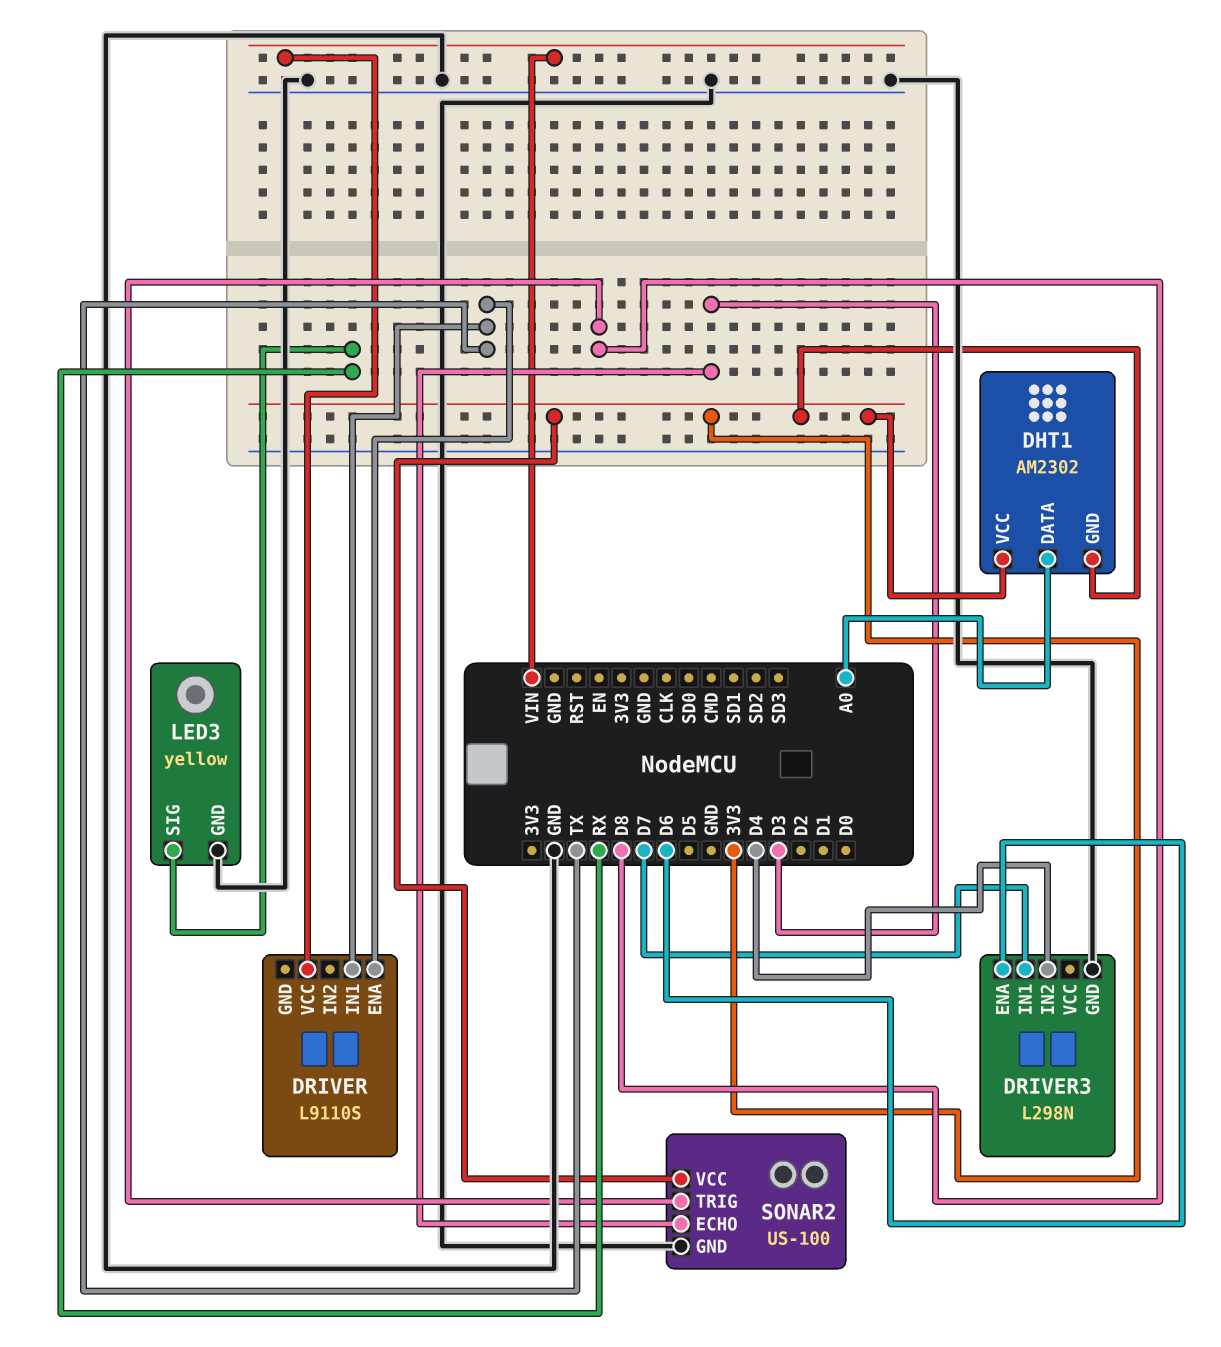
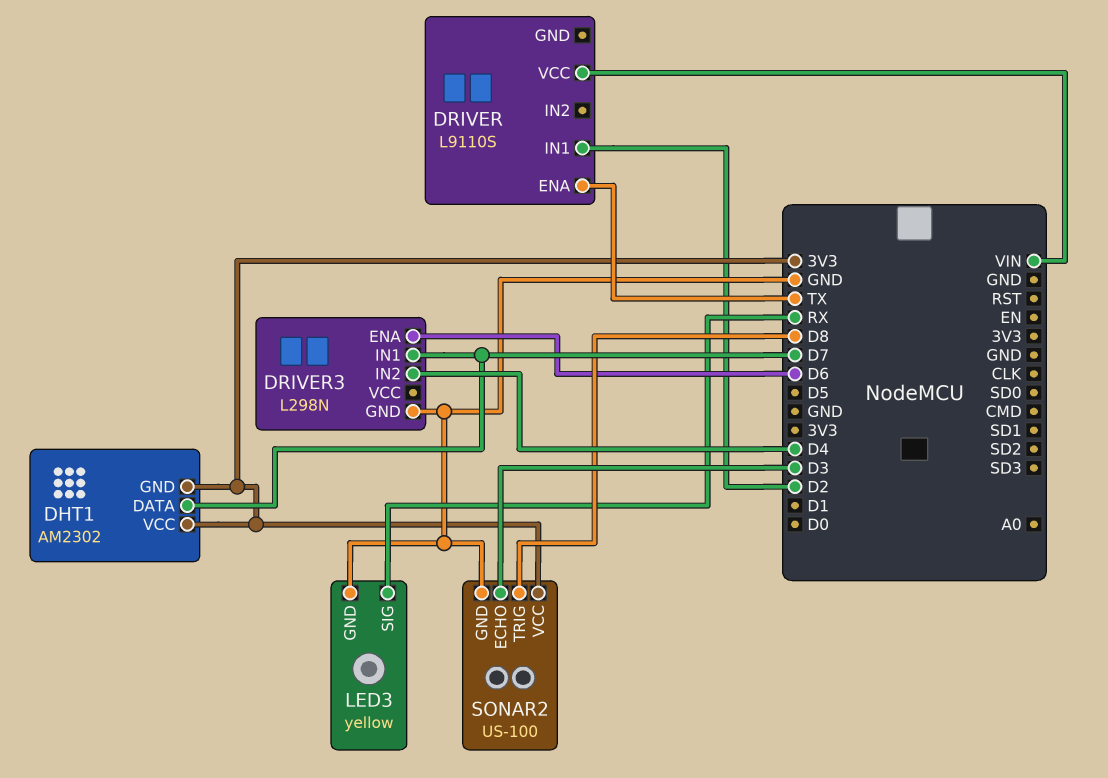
DHT1 pin DATA: A0 -> D7
DRIVER pin IN1: TX -> D2

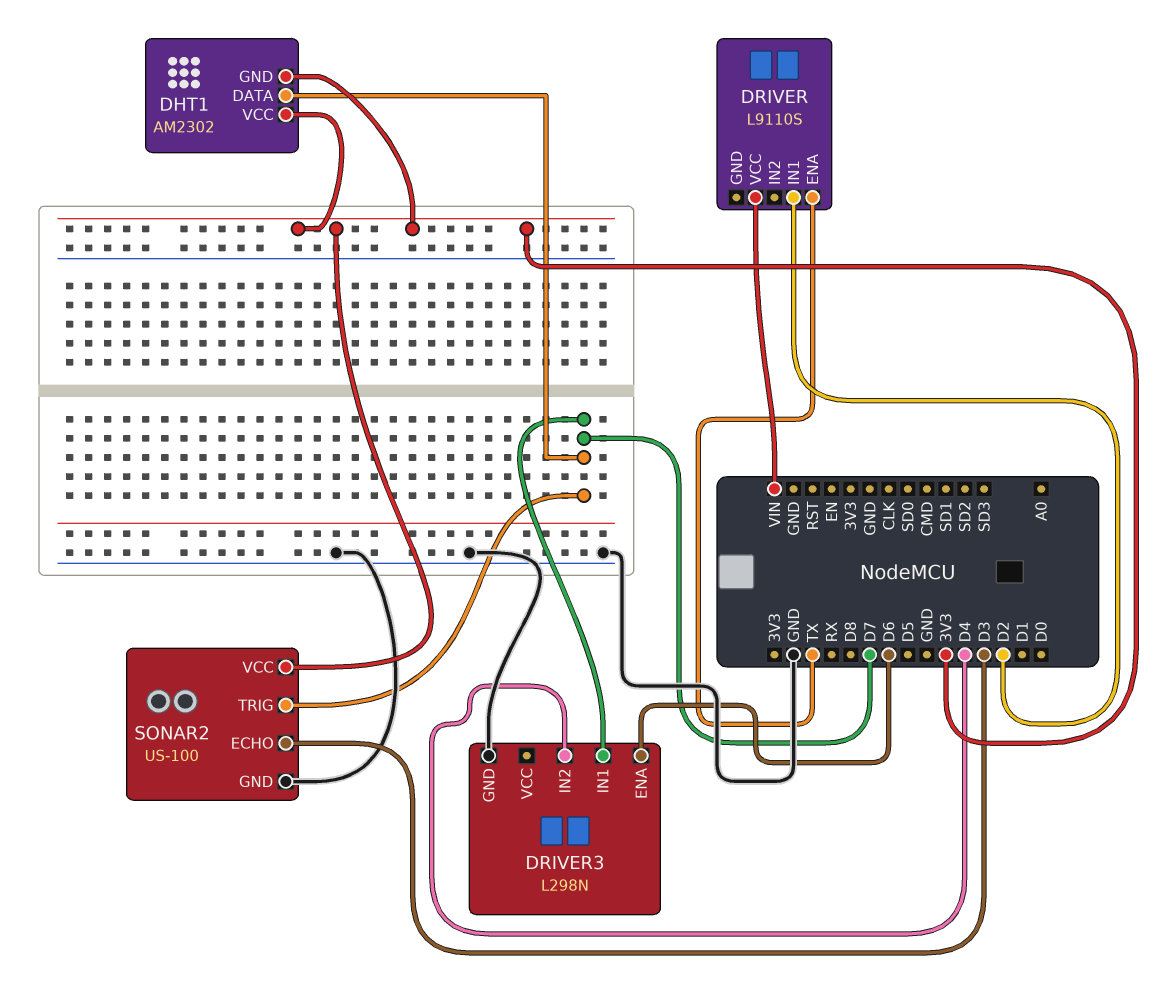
LED3: yellow -> none
LED3 pin GND: GND -> none
LED3 pin SIG: RX -> none
SONAR2 pin TRIG: D8 -> D7

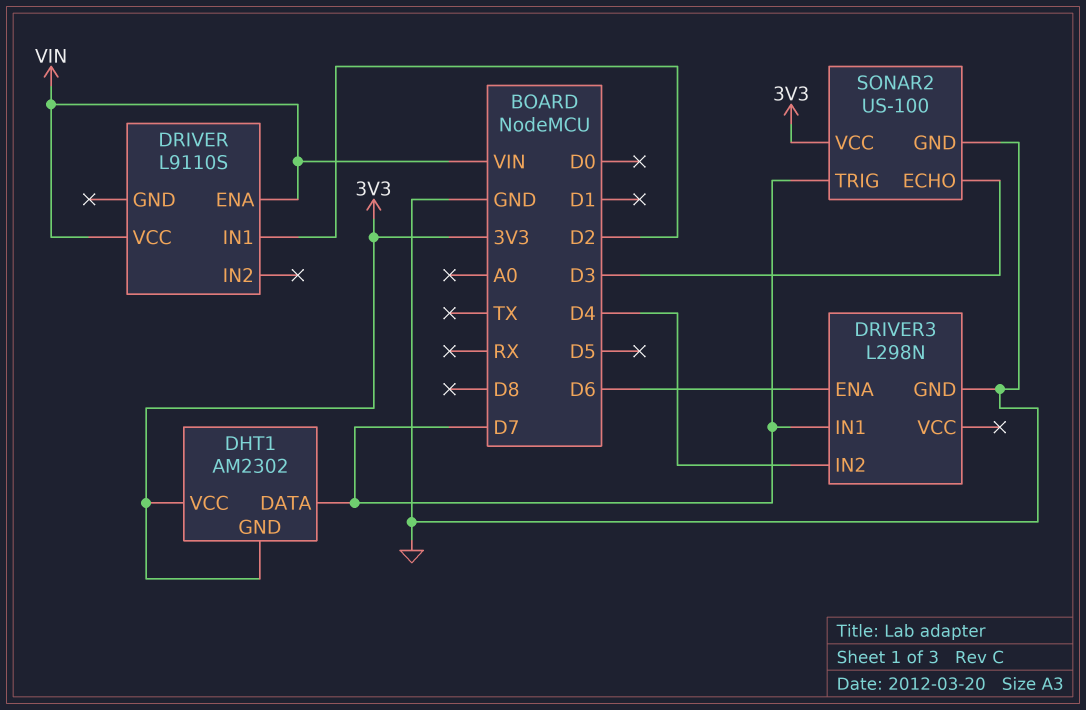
DRIVER pin ENA: TX -> VIN

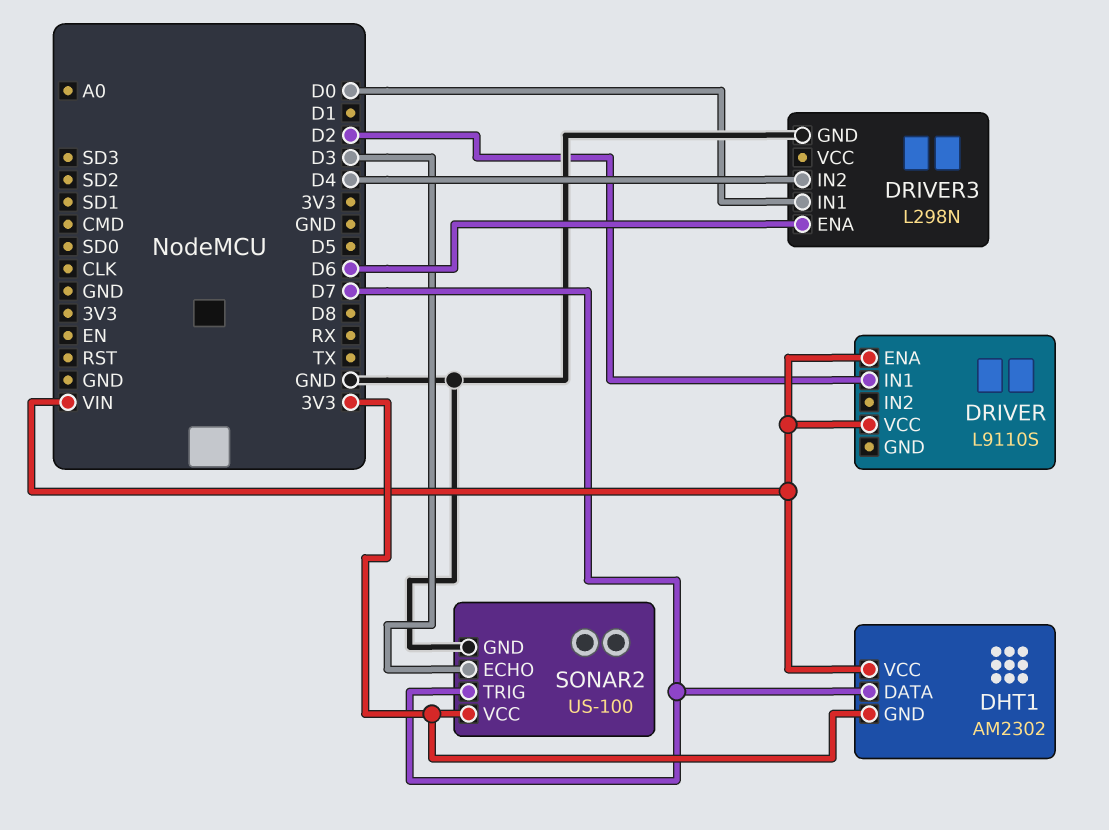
DHT1 pin VCC: 3V3 -> VIN
DRIVER3 pin IN1: D7 -> D0

